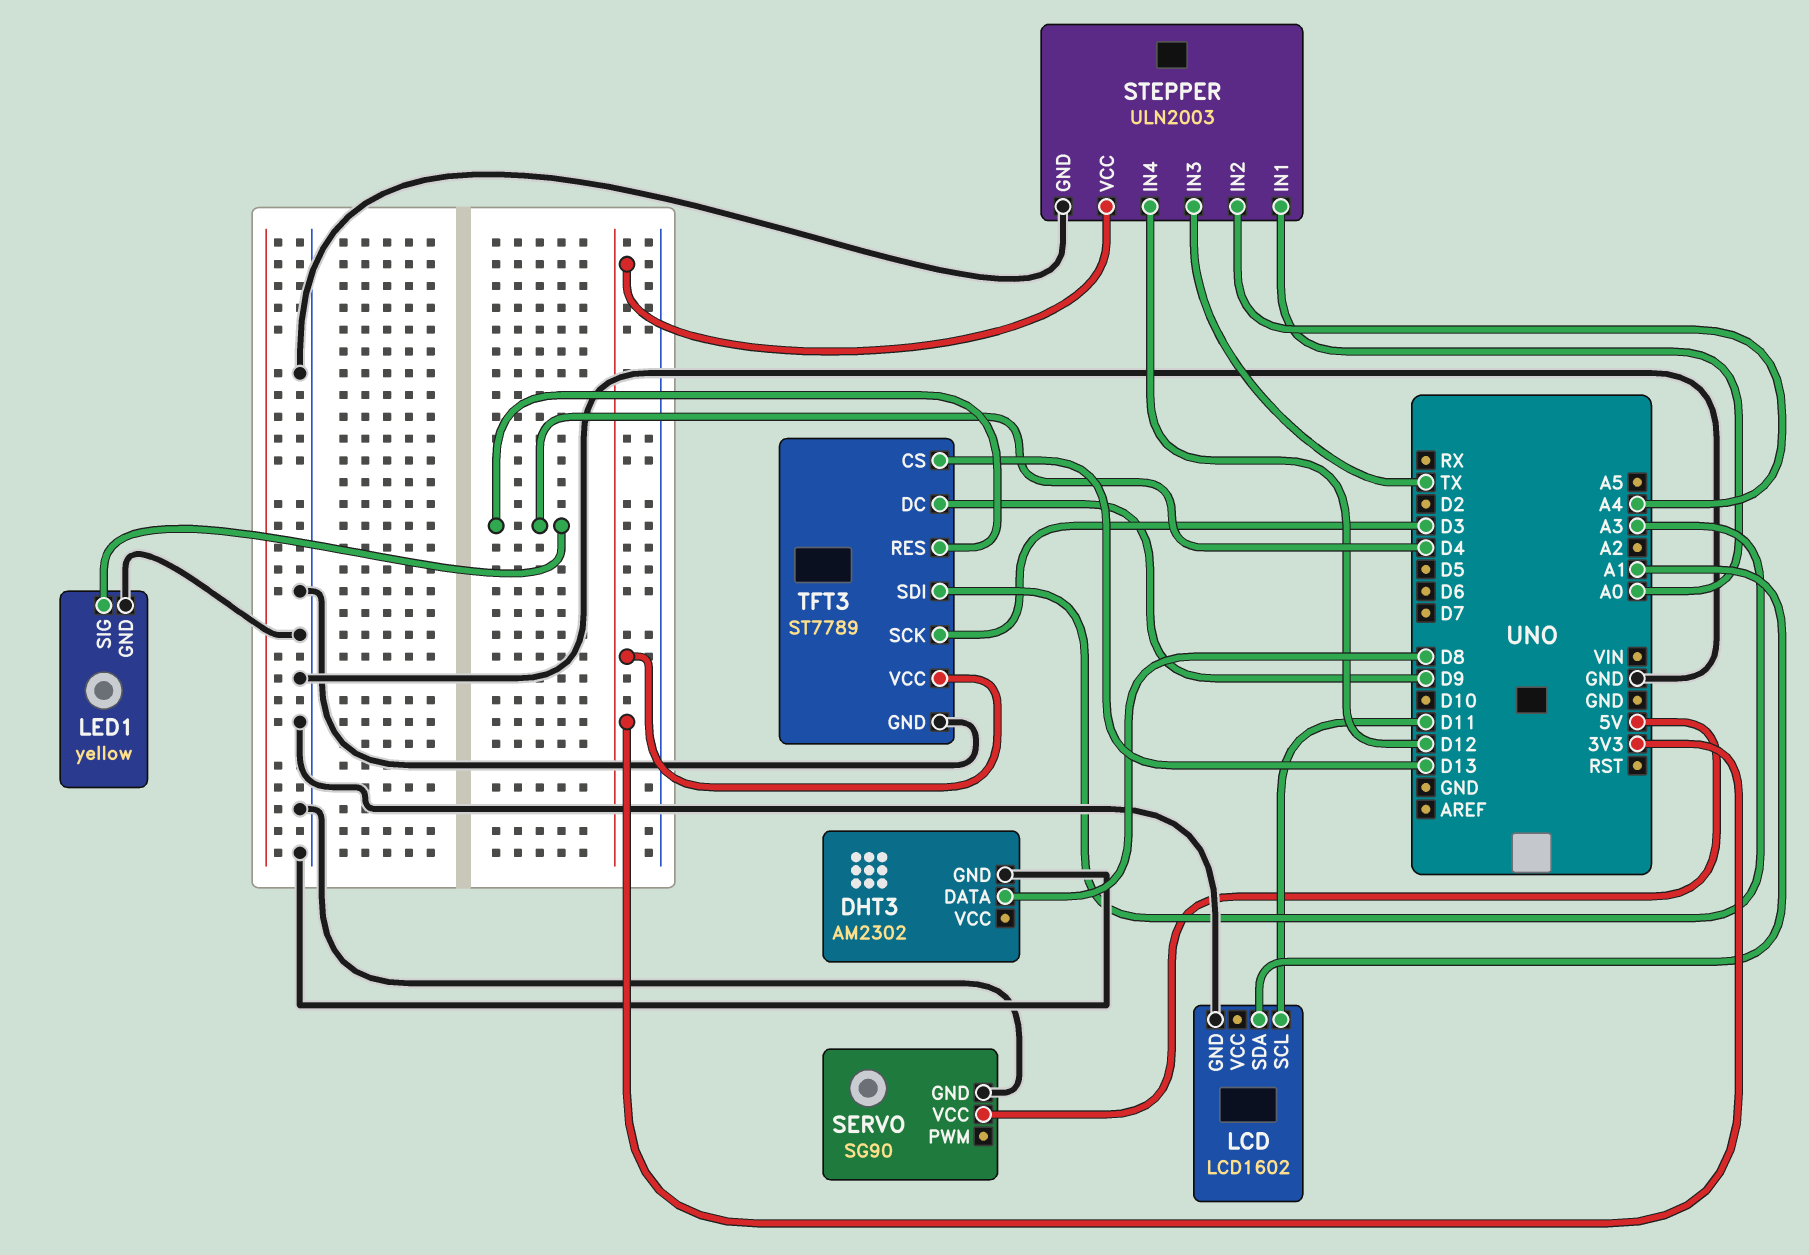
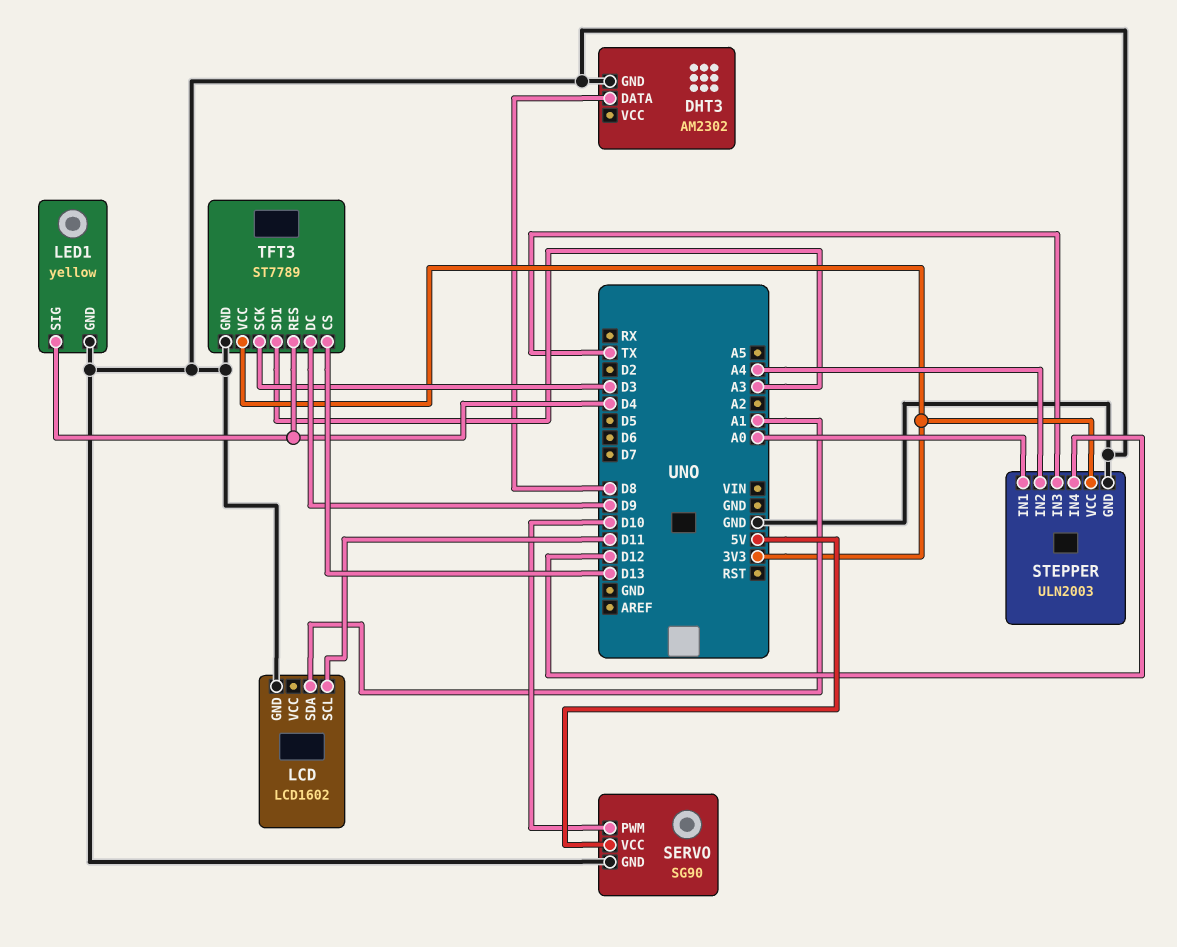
SERVO pin PWM: none -> D10

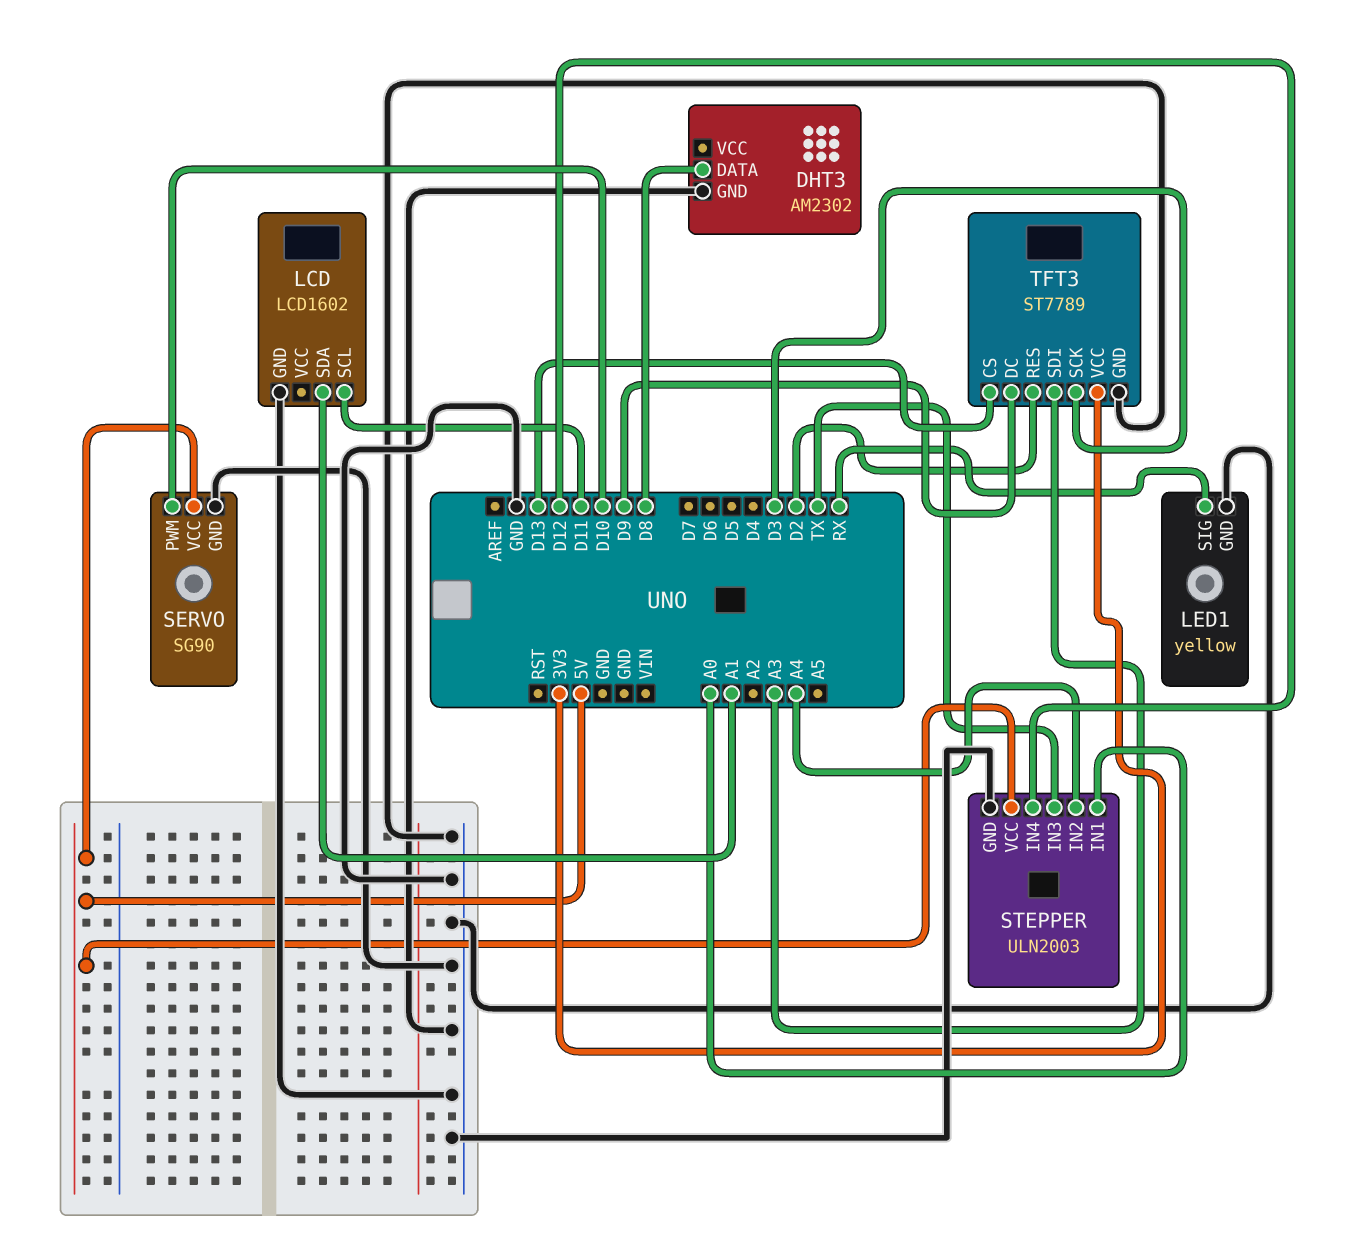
LED1 pin SIG: D4 -> RX
STEPPER pin VCC: 3V3 -> 5V
TFT3 pin RES: D4 -> D2

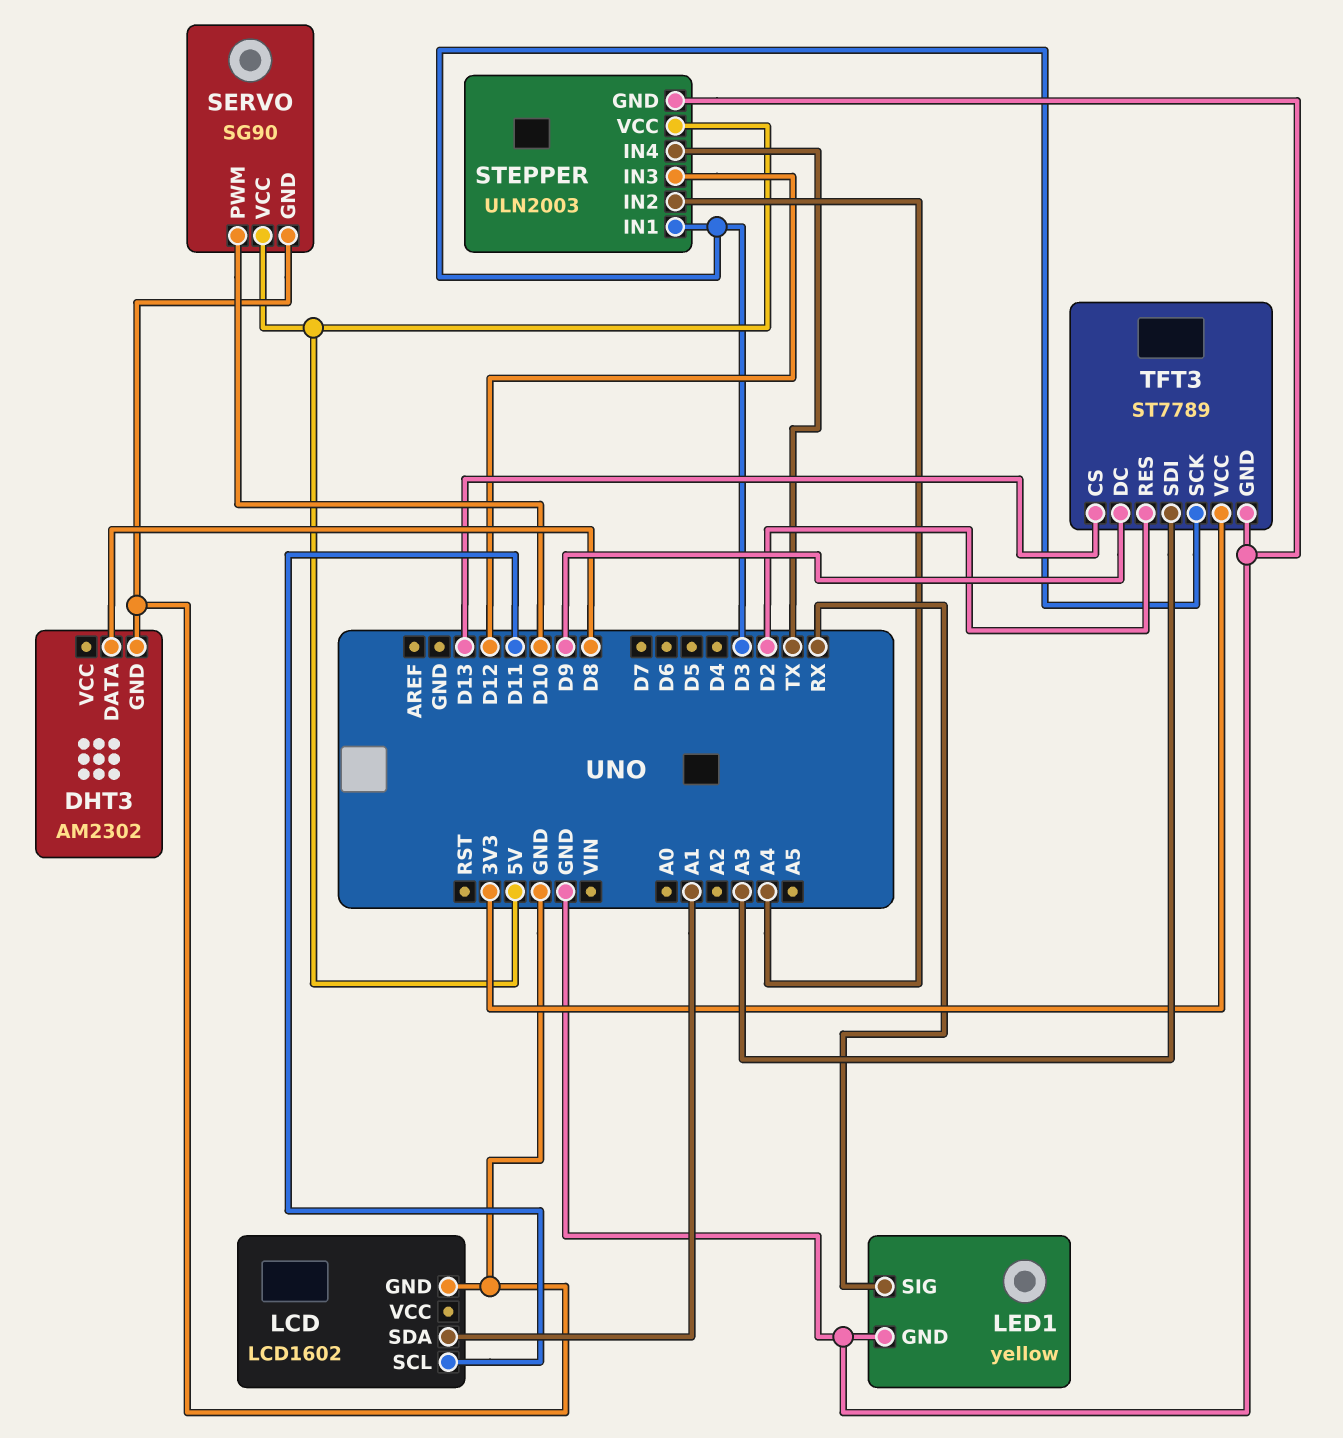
STEPPER pin IN1: A0 -> D3
STEPPER pin IN3: TX -> D12
STEPPER pin IN4: D12 -> TX

